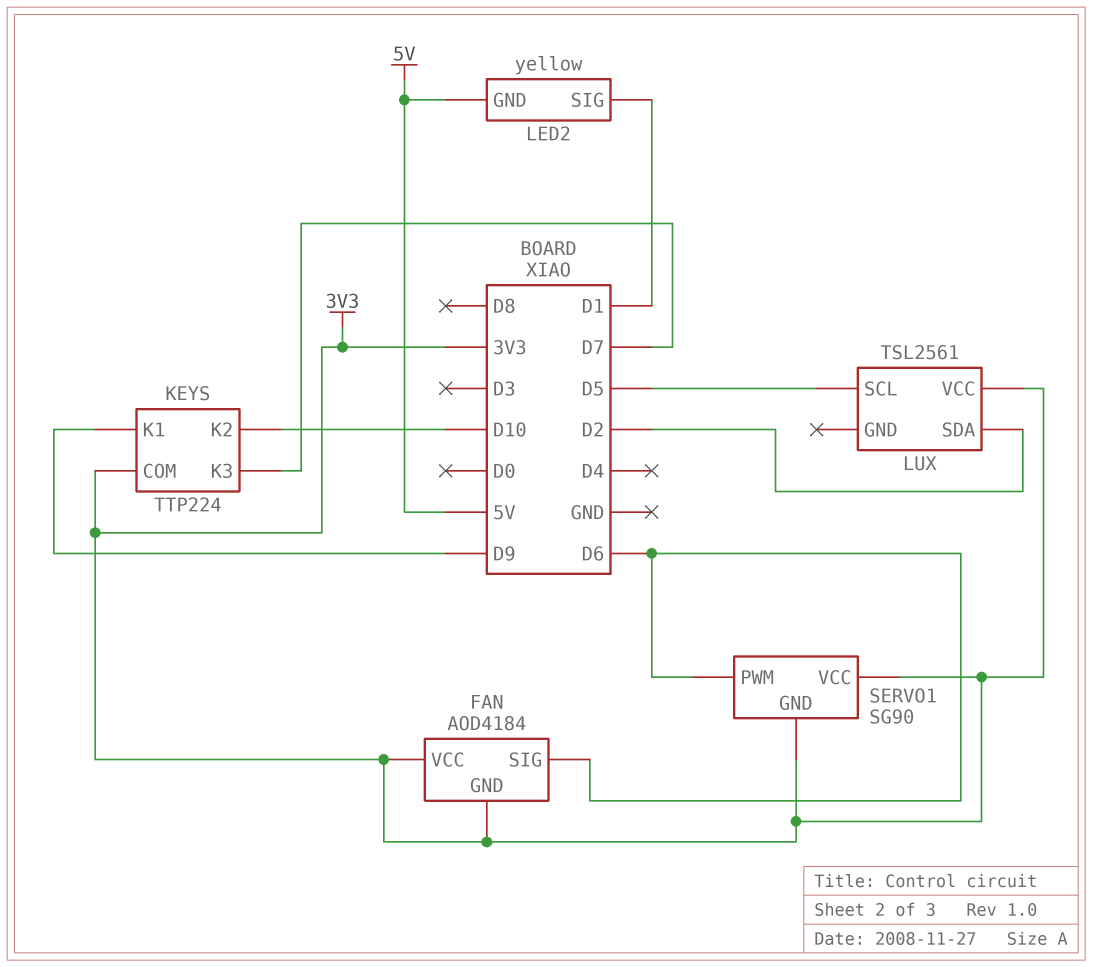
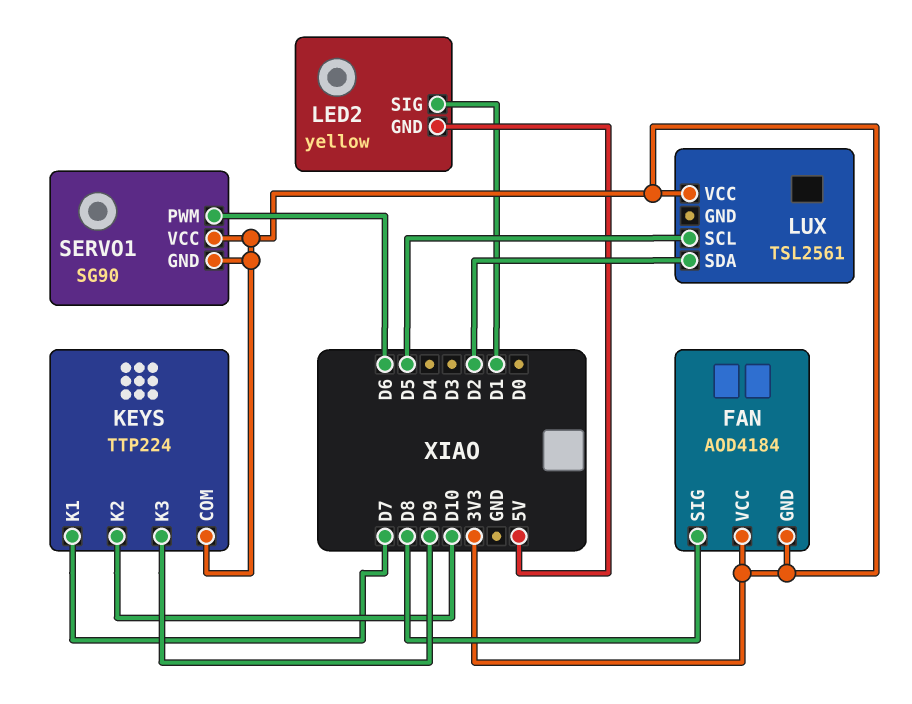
FAN pin SIG: D6 -> D8
KEYS pin K1: D9 -> D7
KEYS pin K3: D7 -> D9

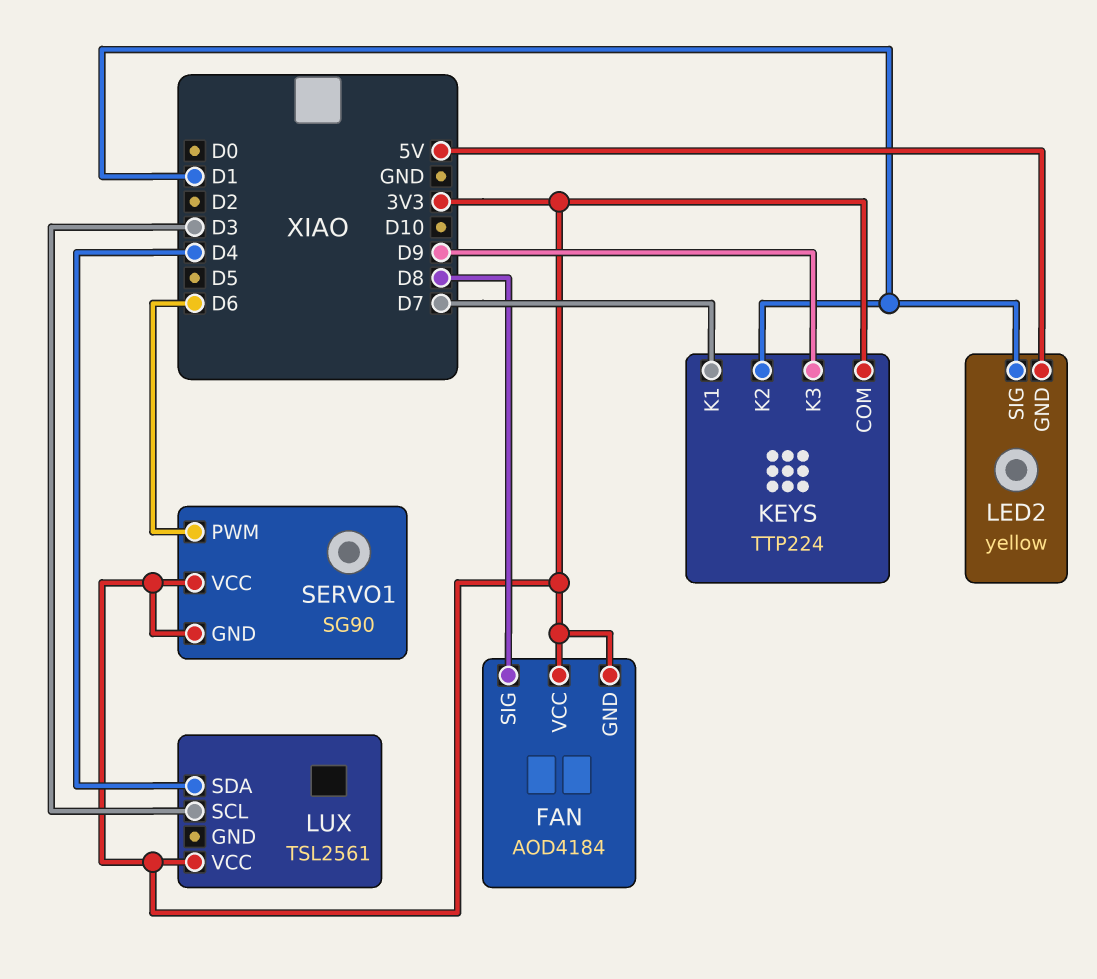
KEYS pin K2: D10 -> D1
LUX pin SCL: D5 -> D3
LUX pin SDA: D2 -> D4

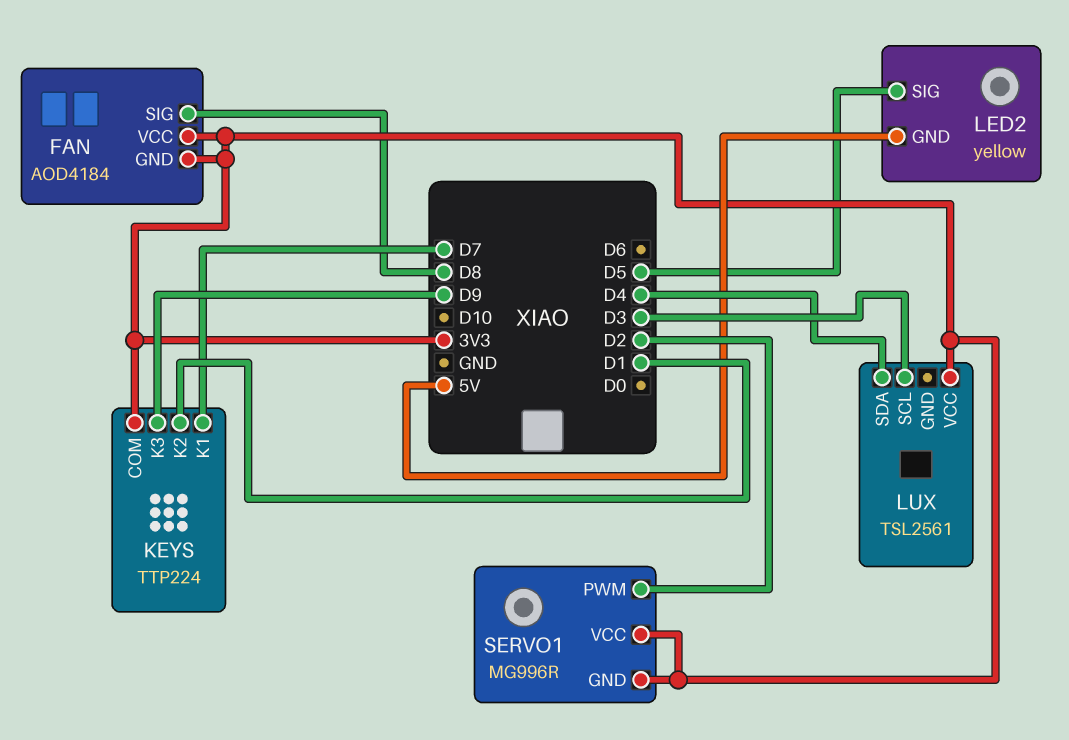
LED2 pin SIG: D1 -> D5
SERVO1: SG90 -> MG996R
SERVO1 pin PWM: D6 -> D2

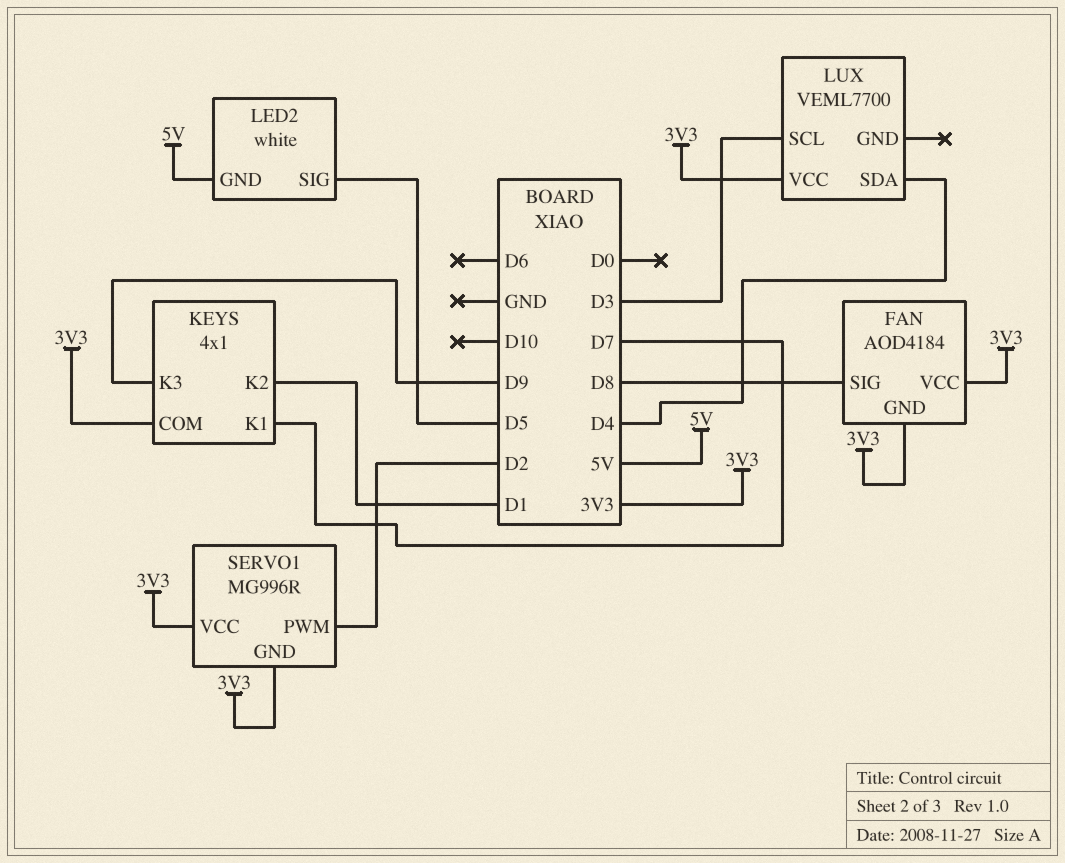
KEYS: TTP224 -> 4x1
LED2: yellow -> white
LUX: TSL2561 -> VEML7700

